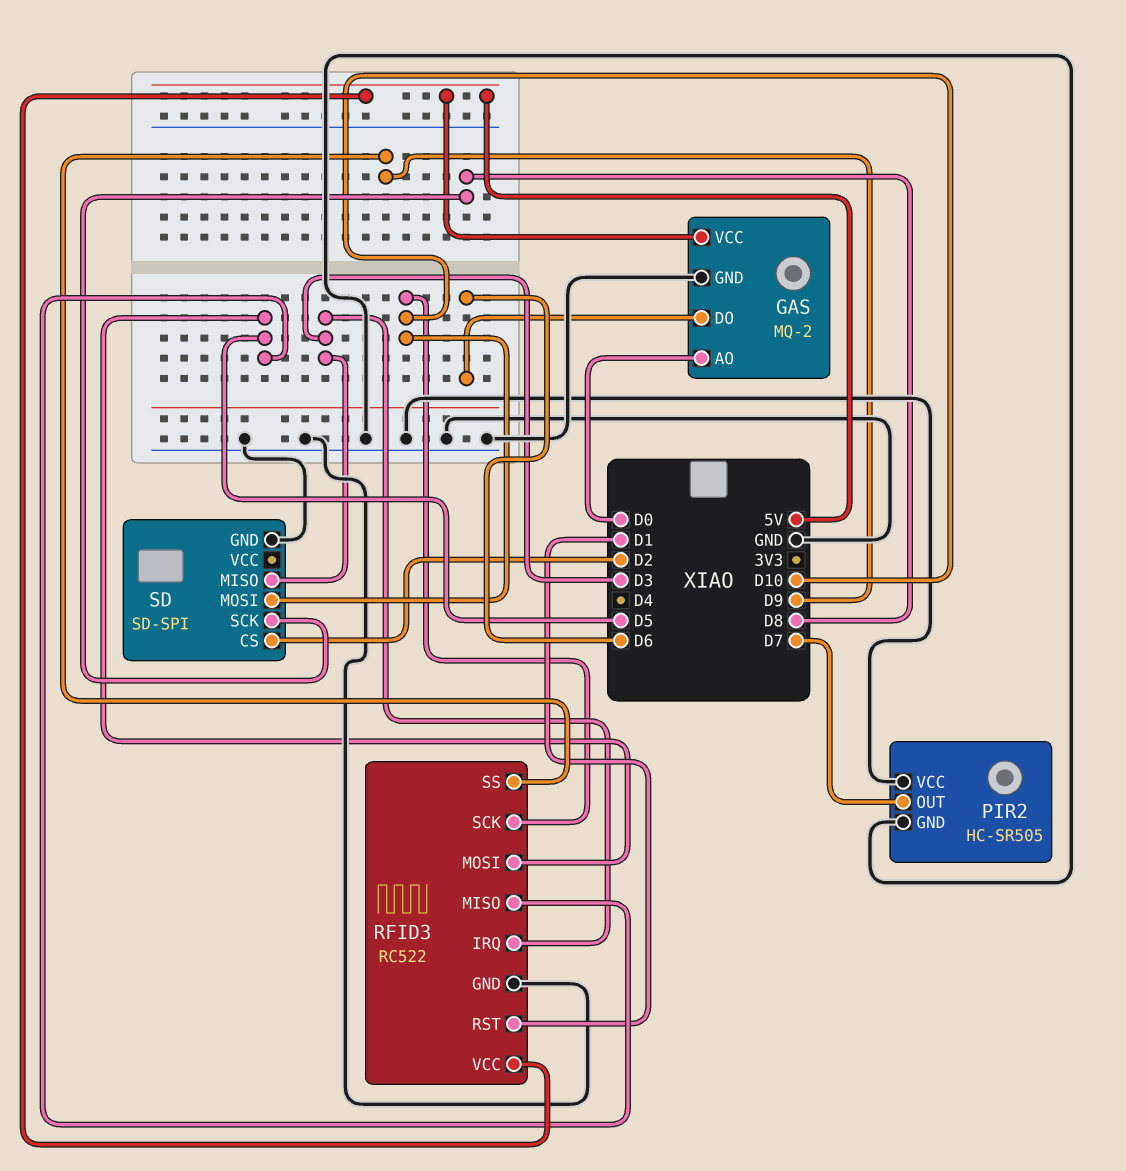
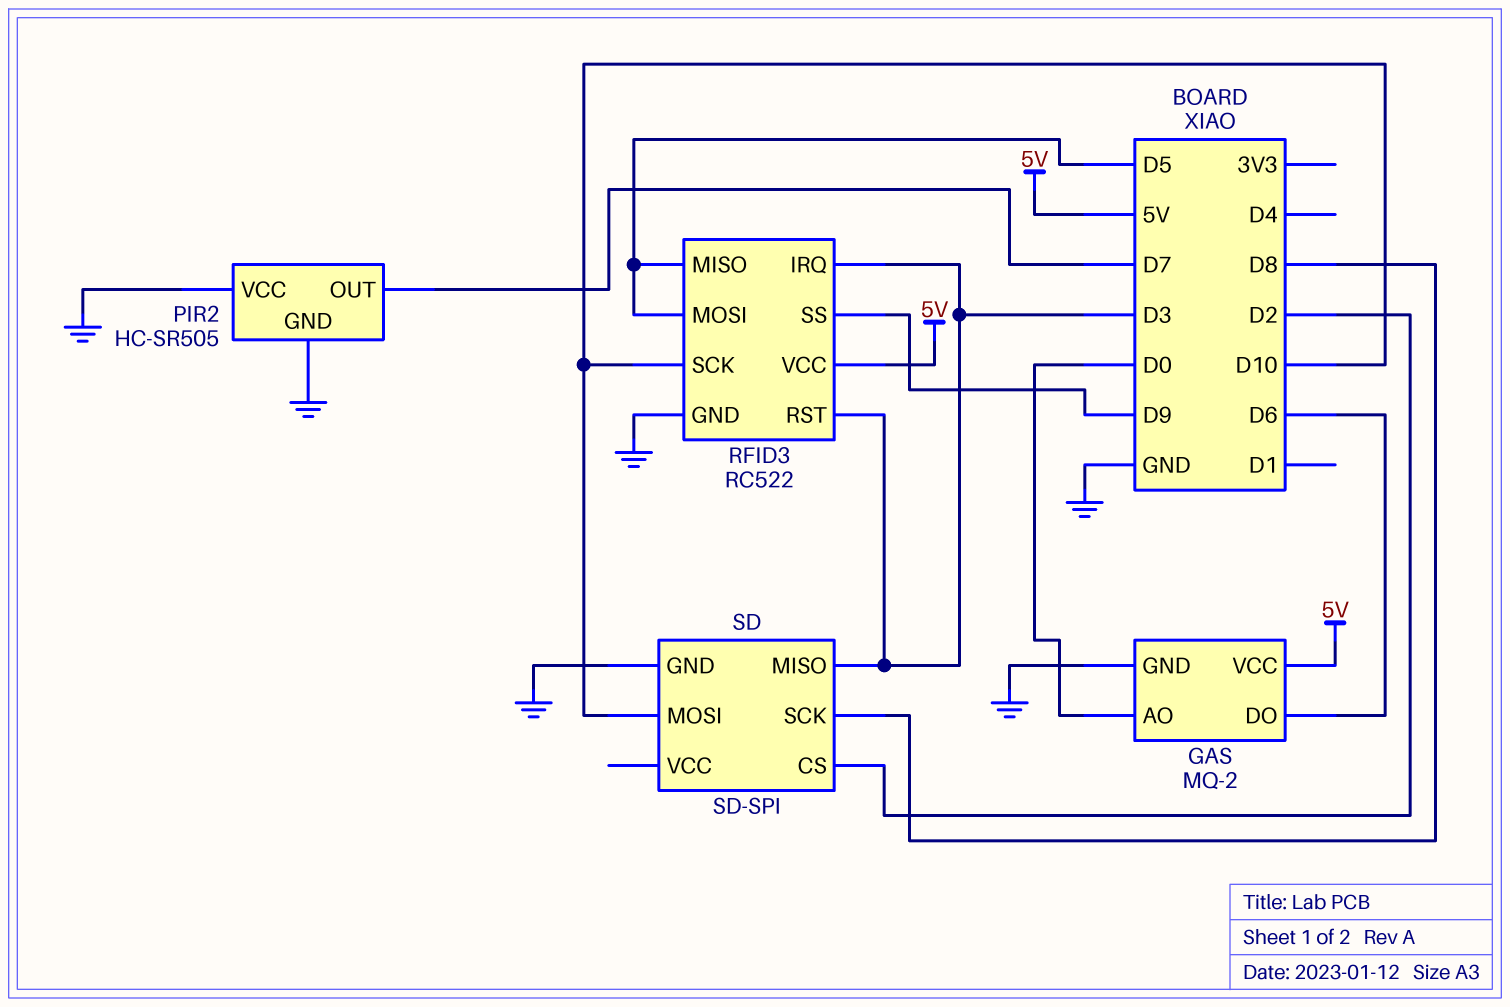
RFID3 pin RST: D1 -> D3

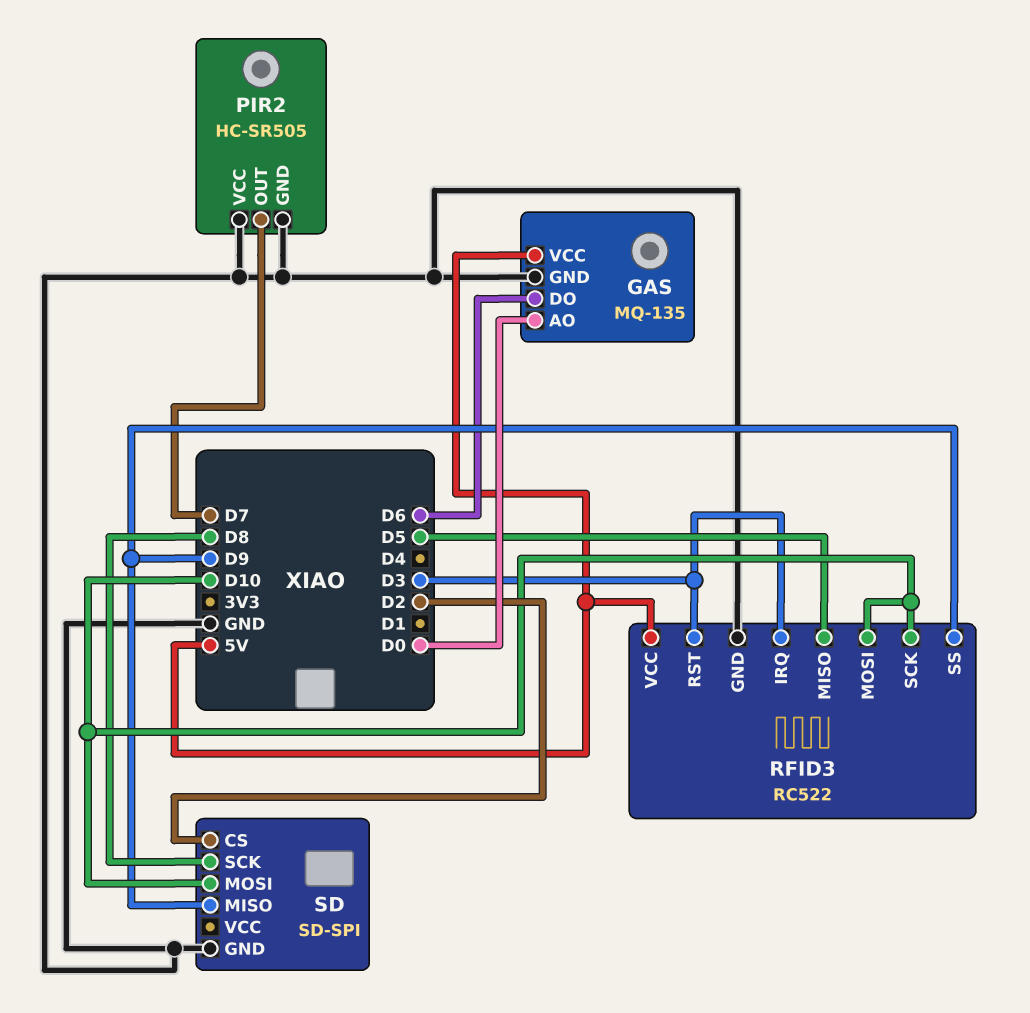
GAS: MQ-2 -> MQ-135
RFID3 pin MOSI: D5 -> D10
SD pin MISO: D3 -> D9

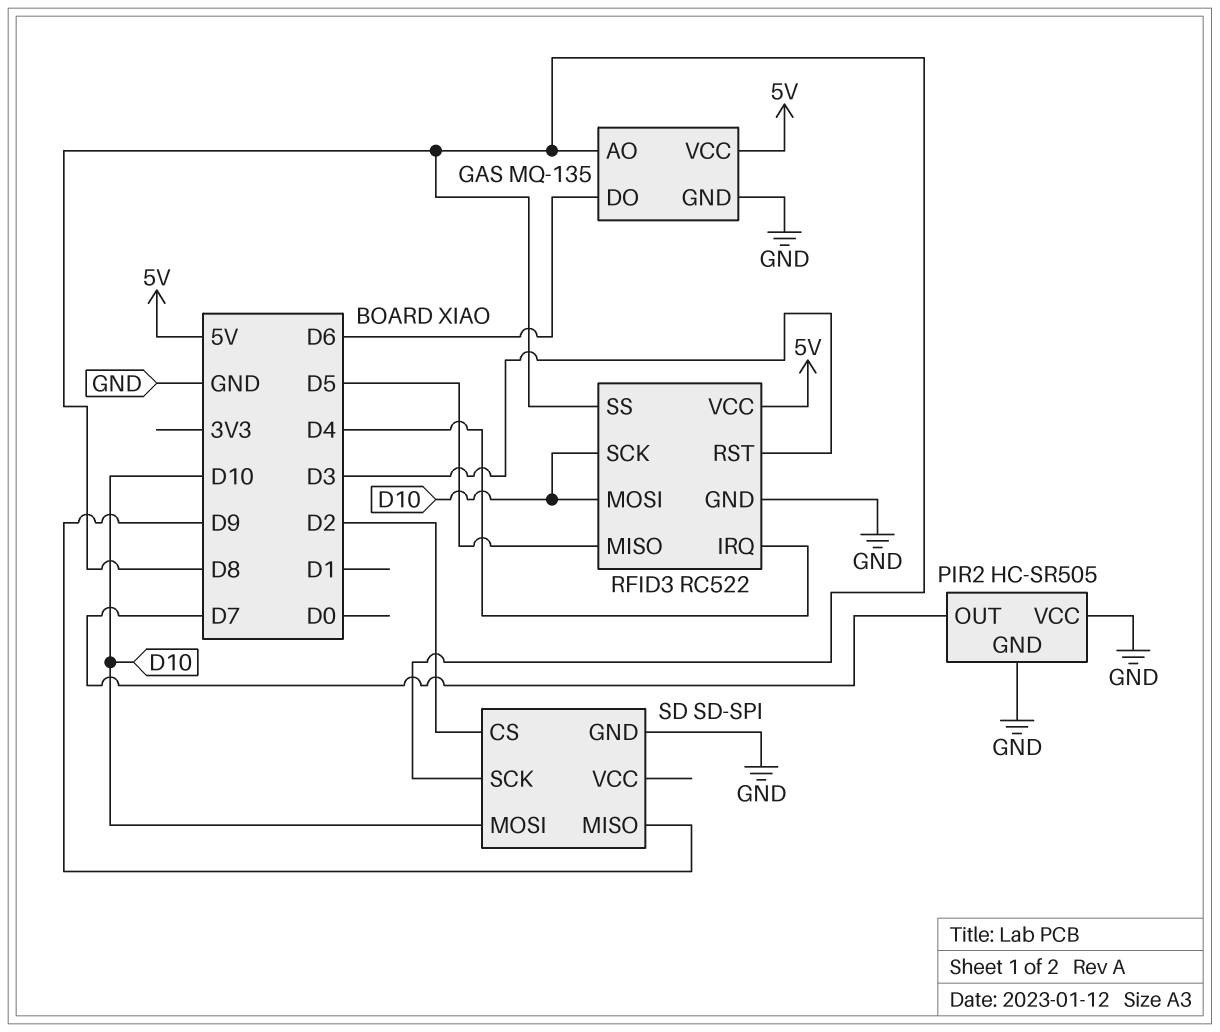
GAS pin AO: D0 -> D8
RFID3 pin IRQ: D3 -> D4
RFID3 pin SS: D9 -> D8

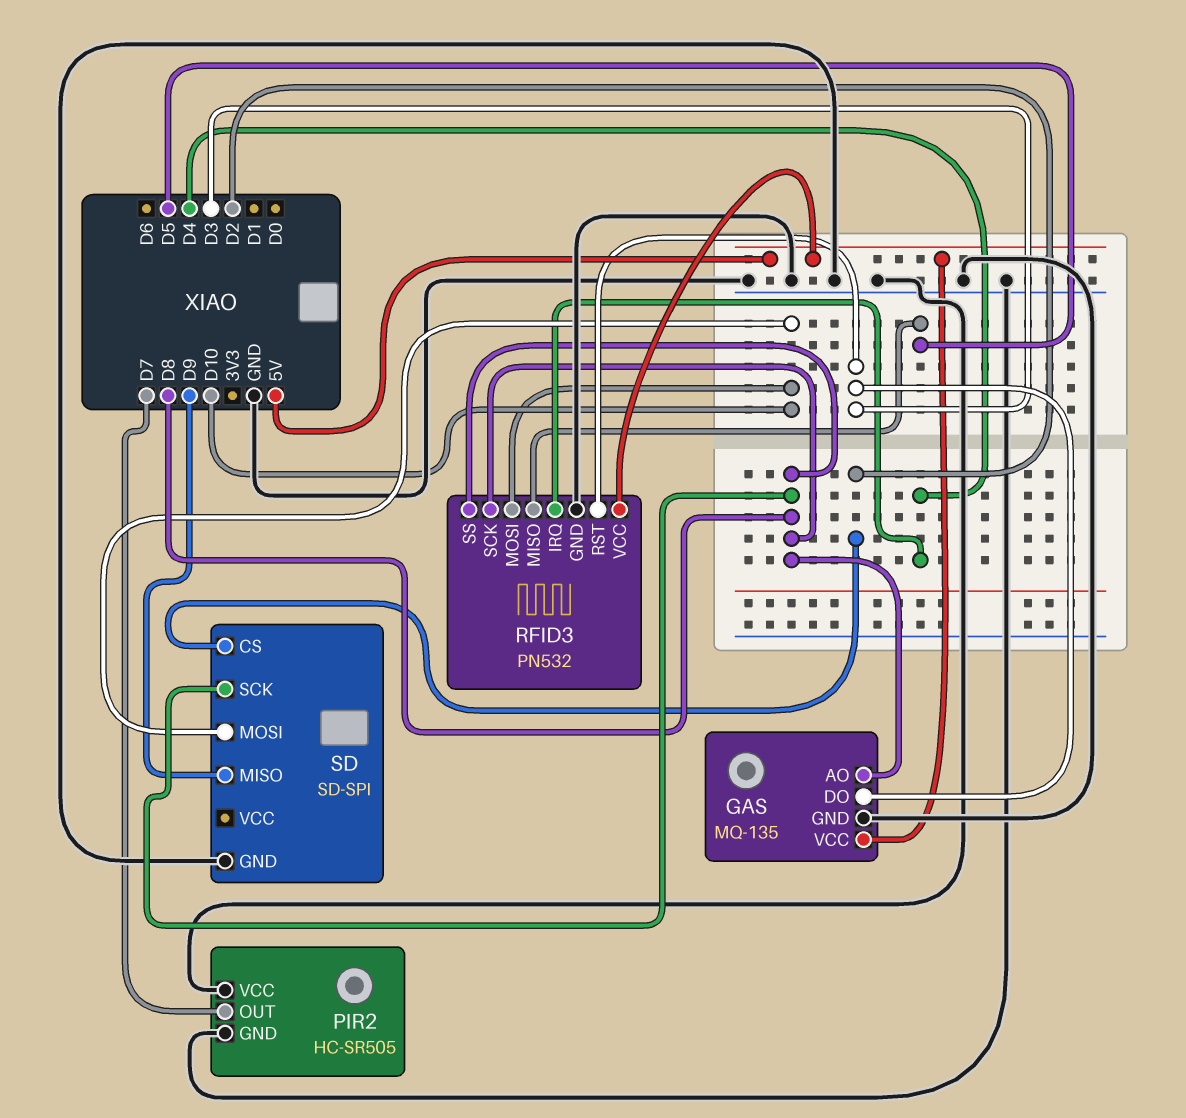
GAS pin DO: D6 -> D3
RFID3: RC522 -> PN532
RFID3 pin SCK: D10 -> D8

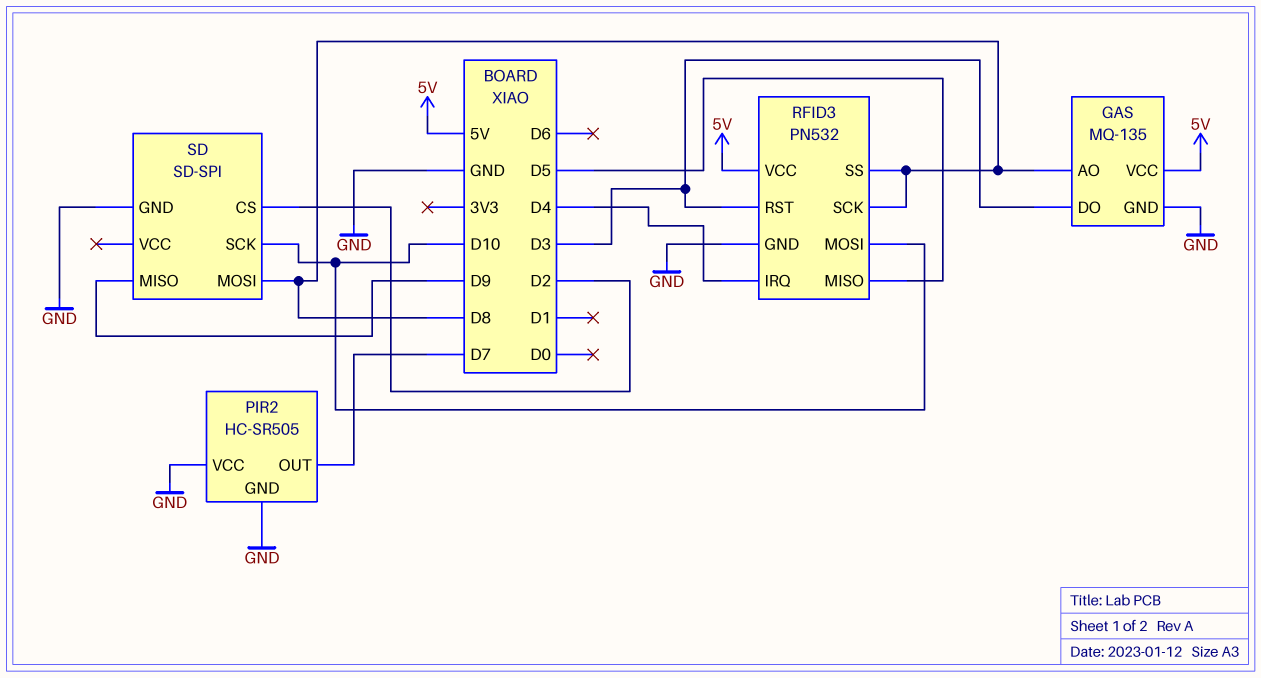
SD pin MOSI: D10 -> D8
SD pin SCK: D8 -> D10

